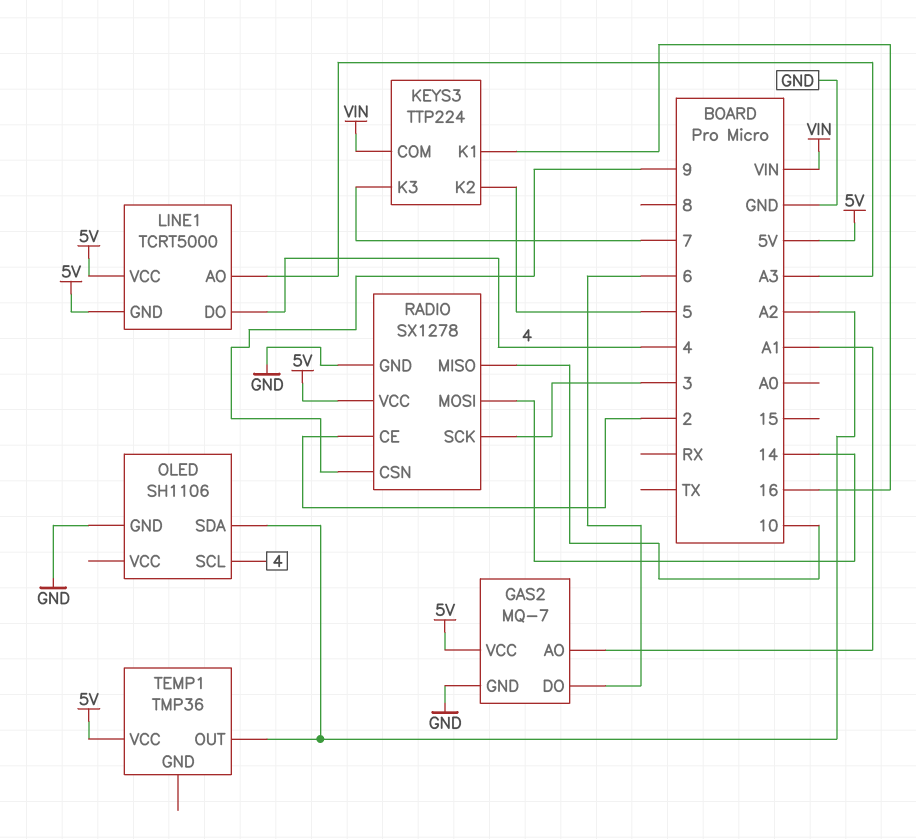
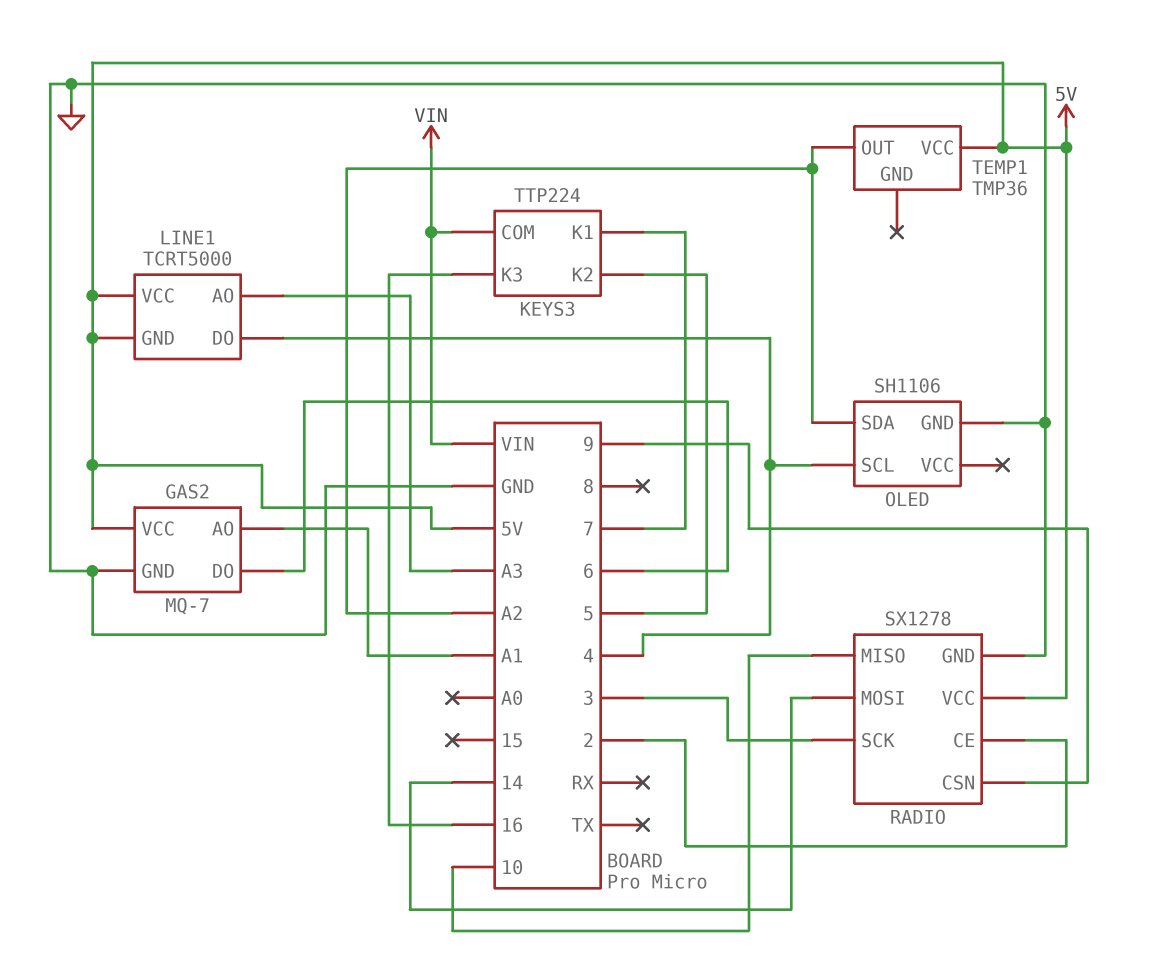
KEYS3 pin K1: 16 -> 7
KEYS3 pin K3: 7 -> 16

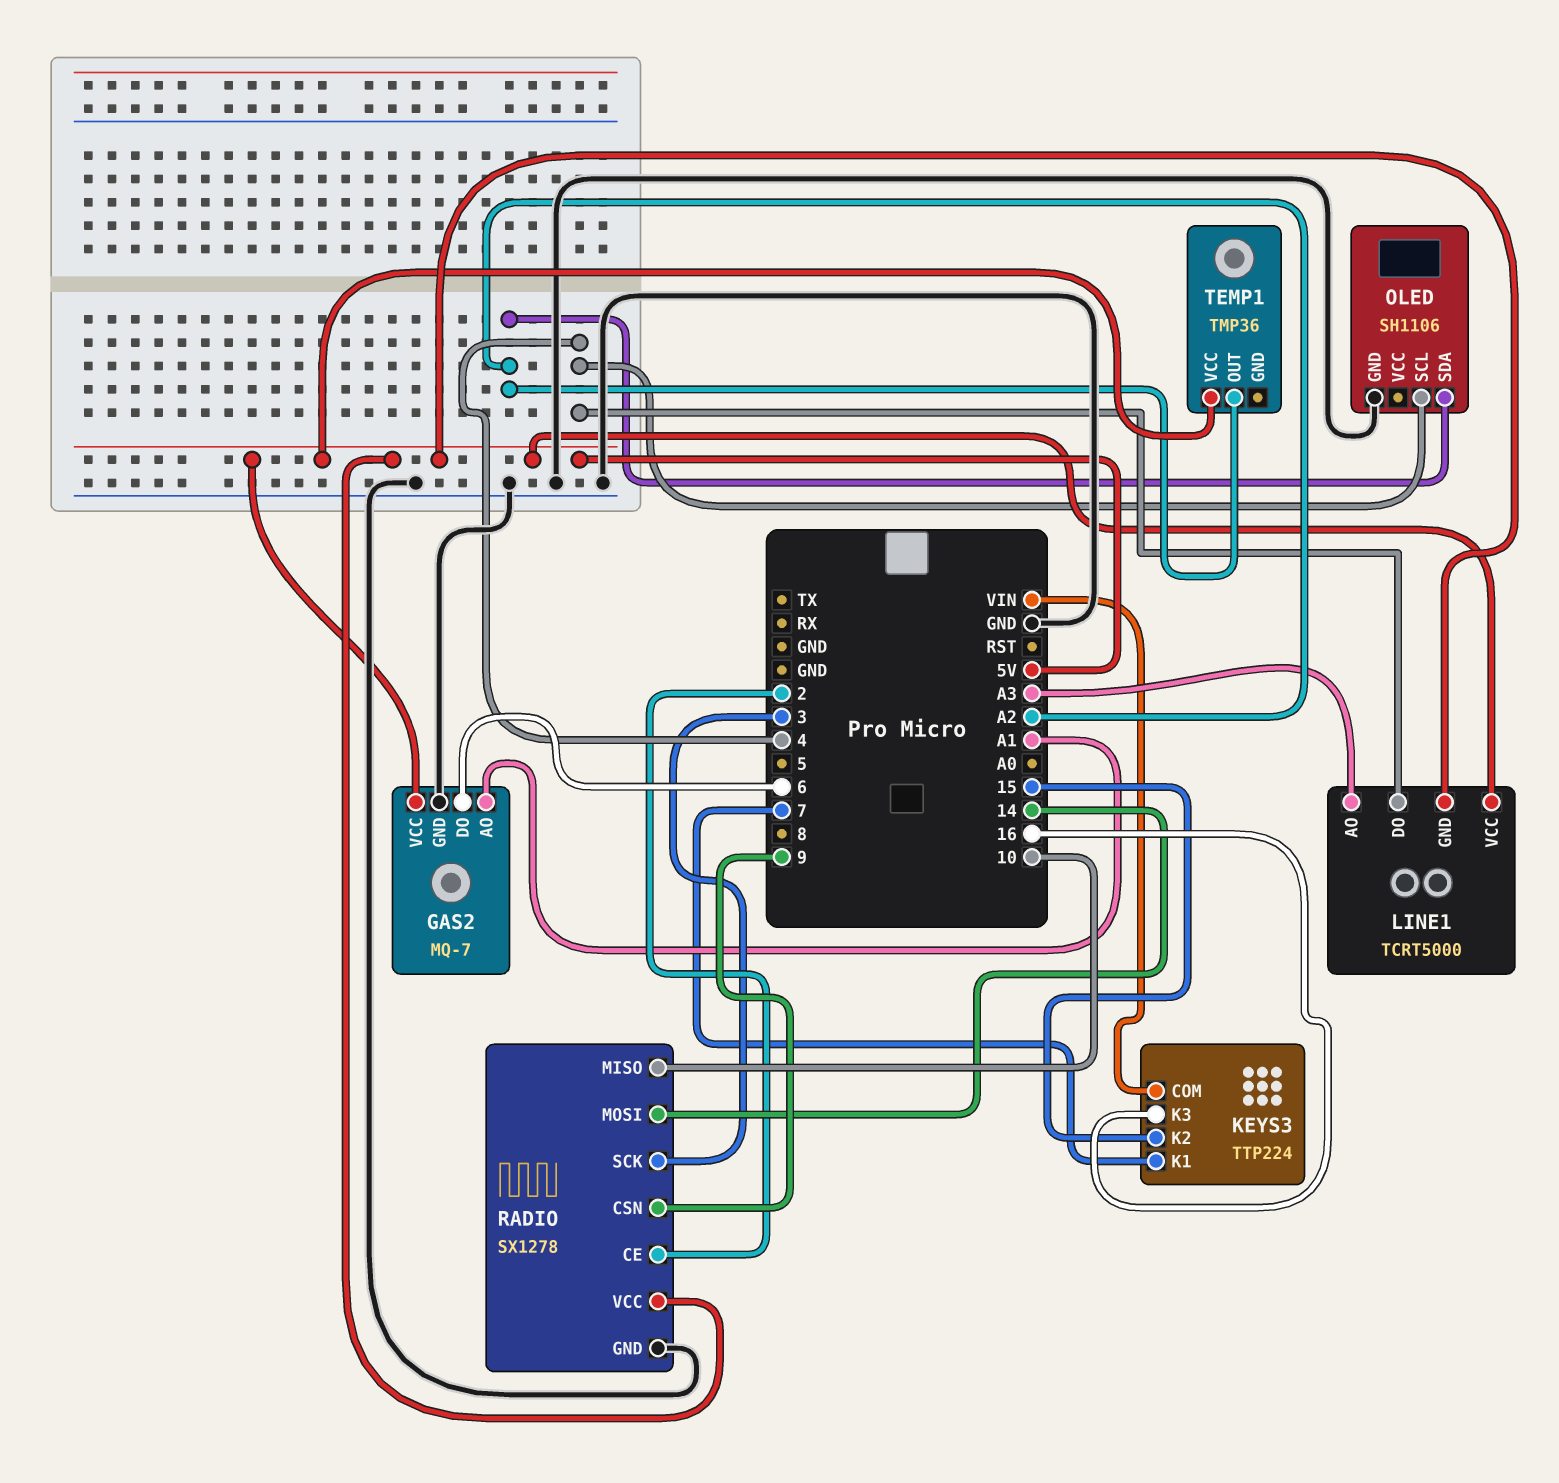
KEYS3 pin K2: 5 -> 15

